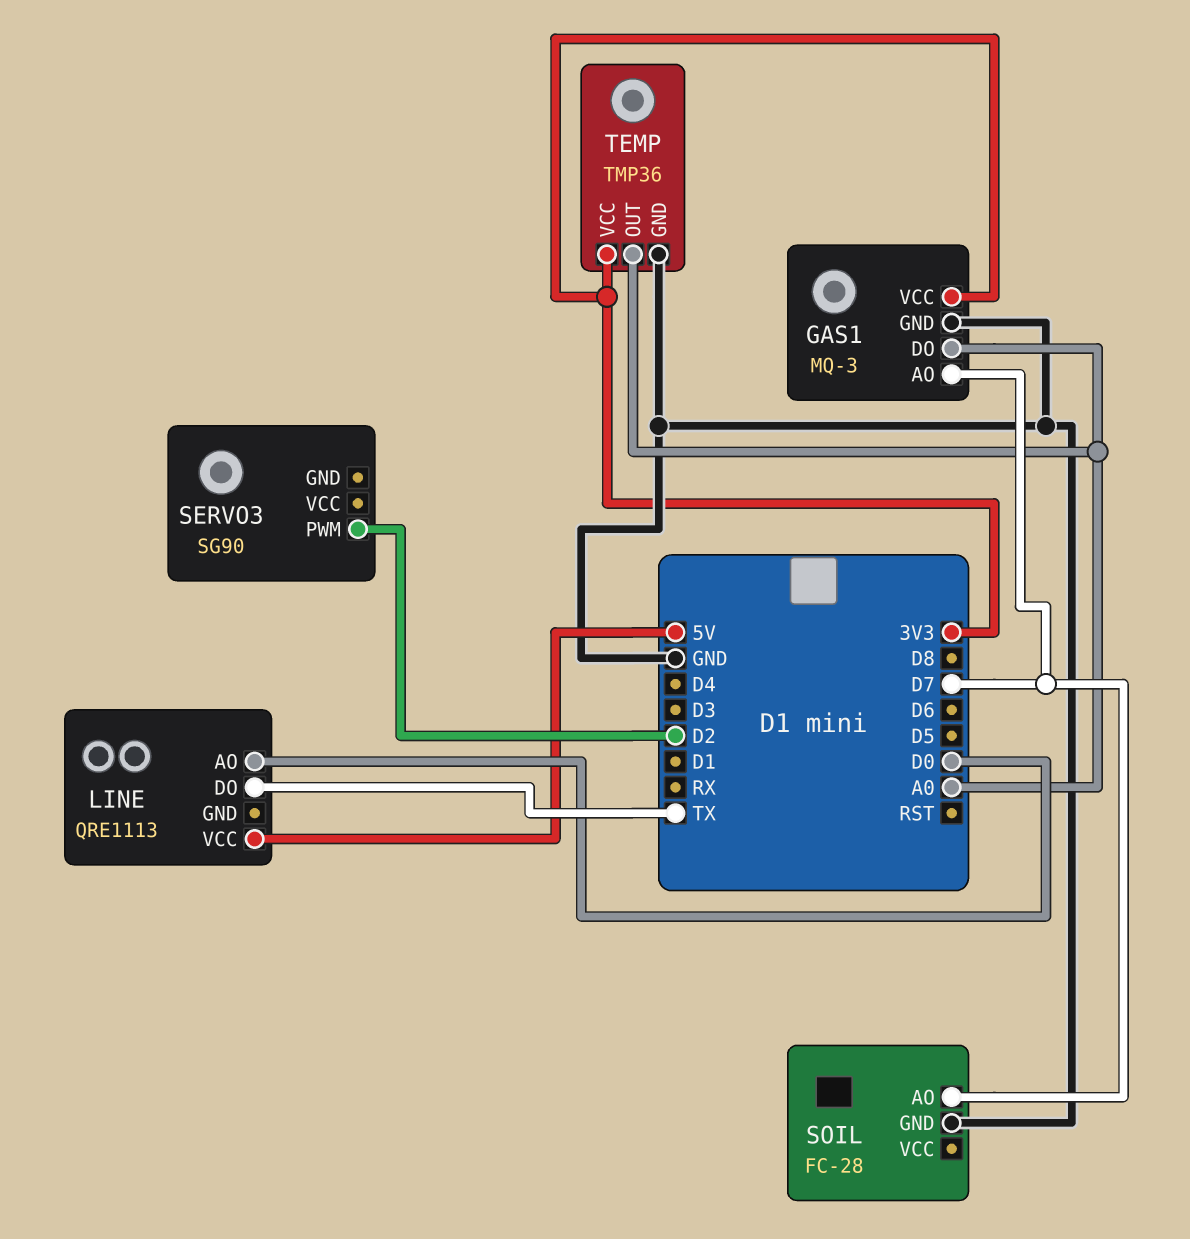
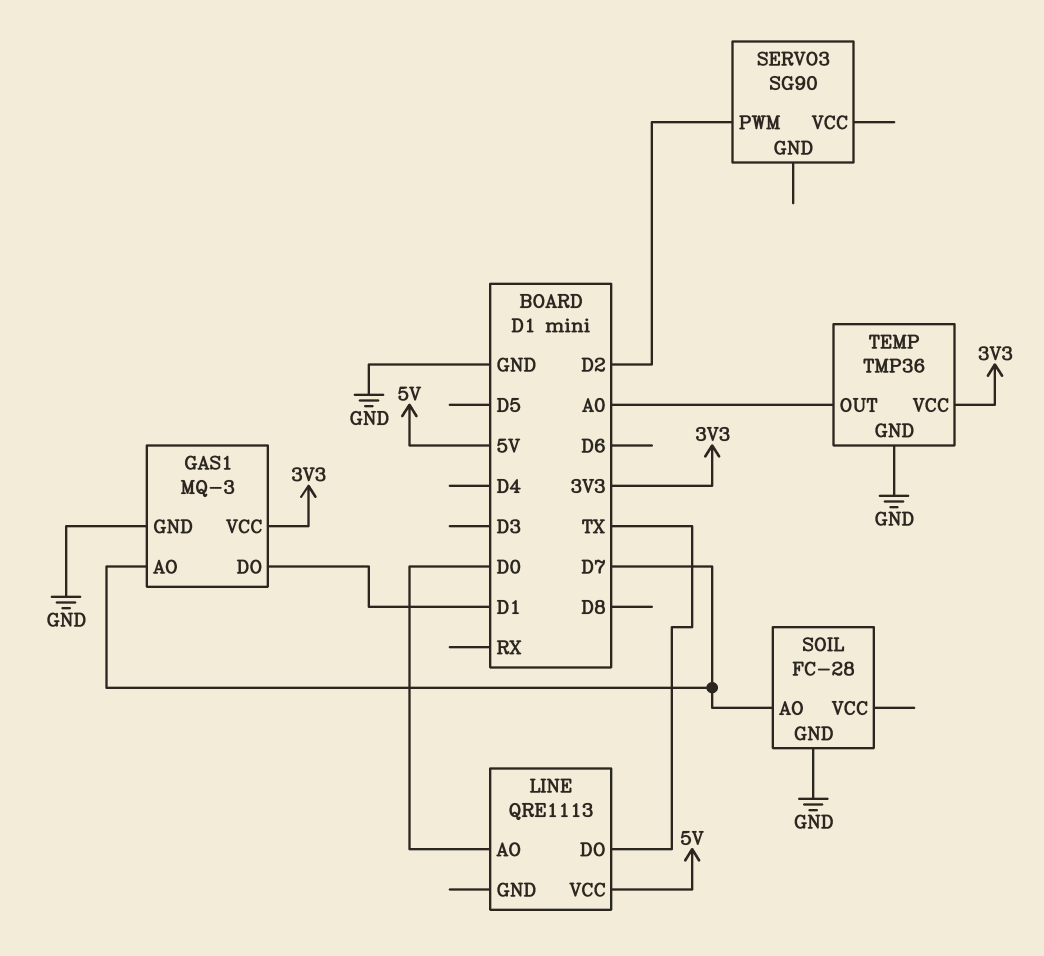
GAS1 pin DO: A0 -> D1

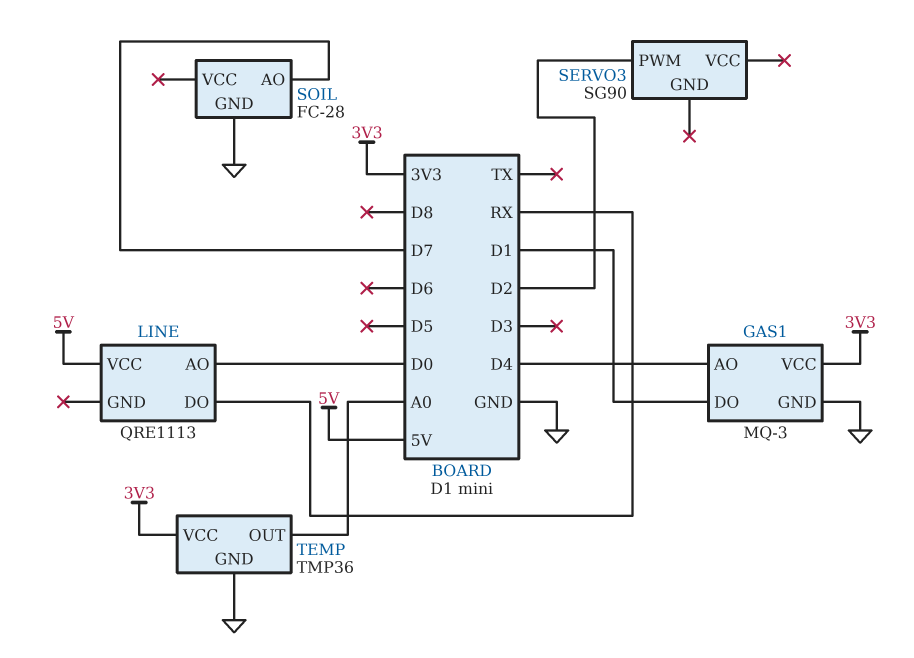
GAS1 pin AO: D7 -> D4
LINE pin DO: TX -> RX

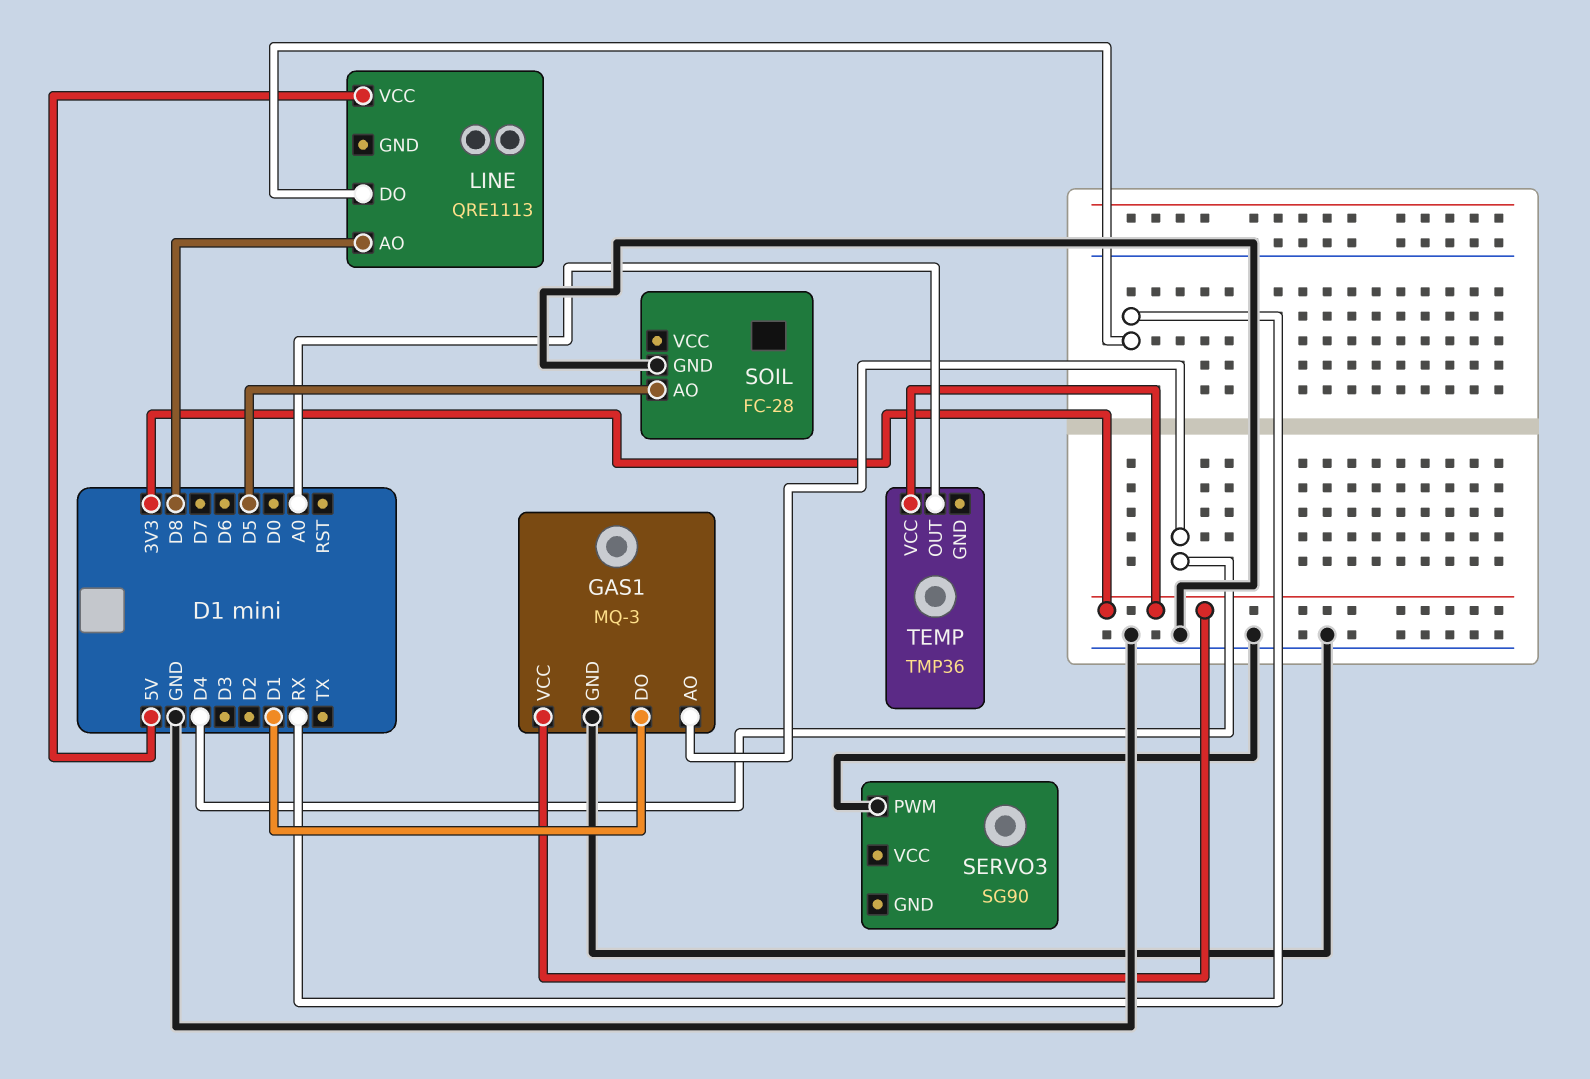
LINE pin AO: D0 -> D8
SERVO3 pin PWM: D2 -> GND
SOIL pin AO: D7 -> D5
TEMP pin GND: GND -> none

